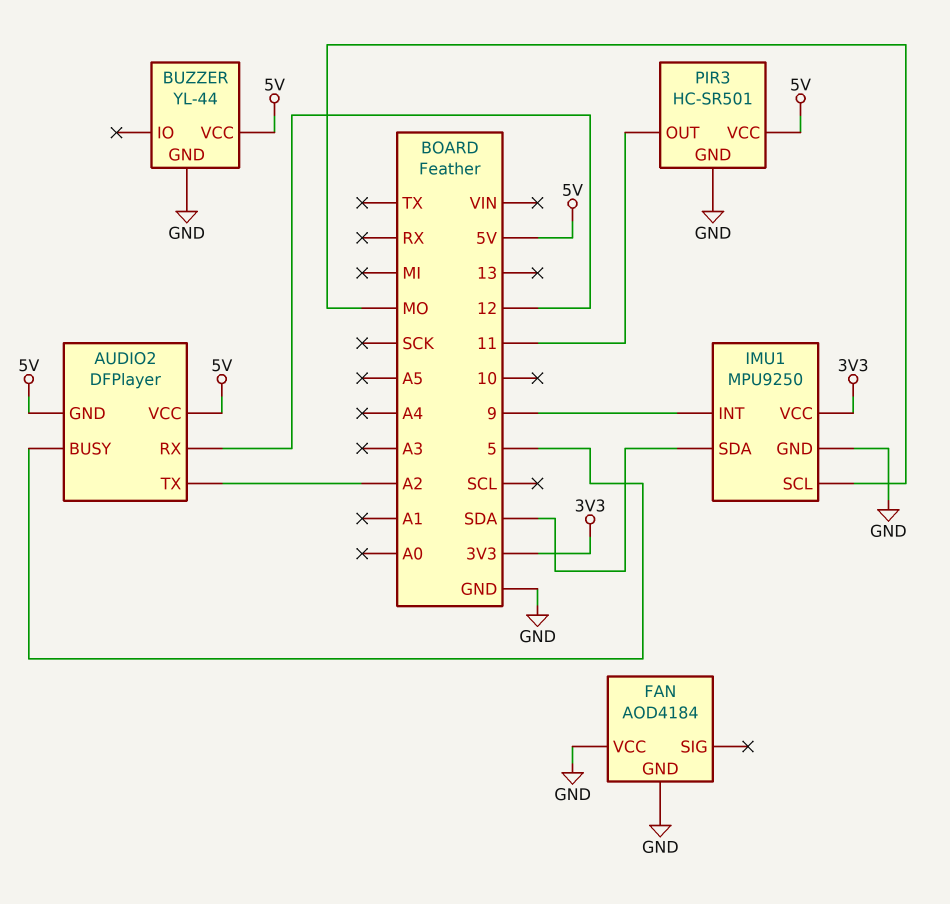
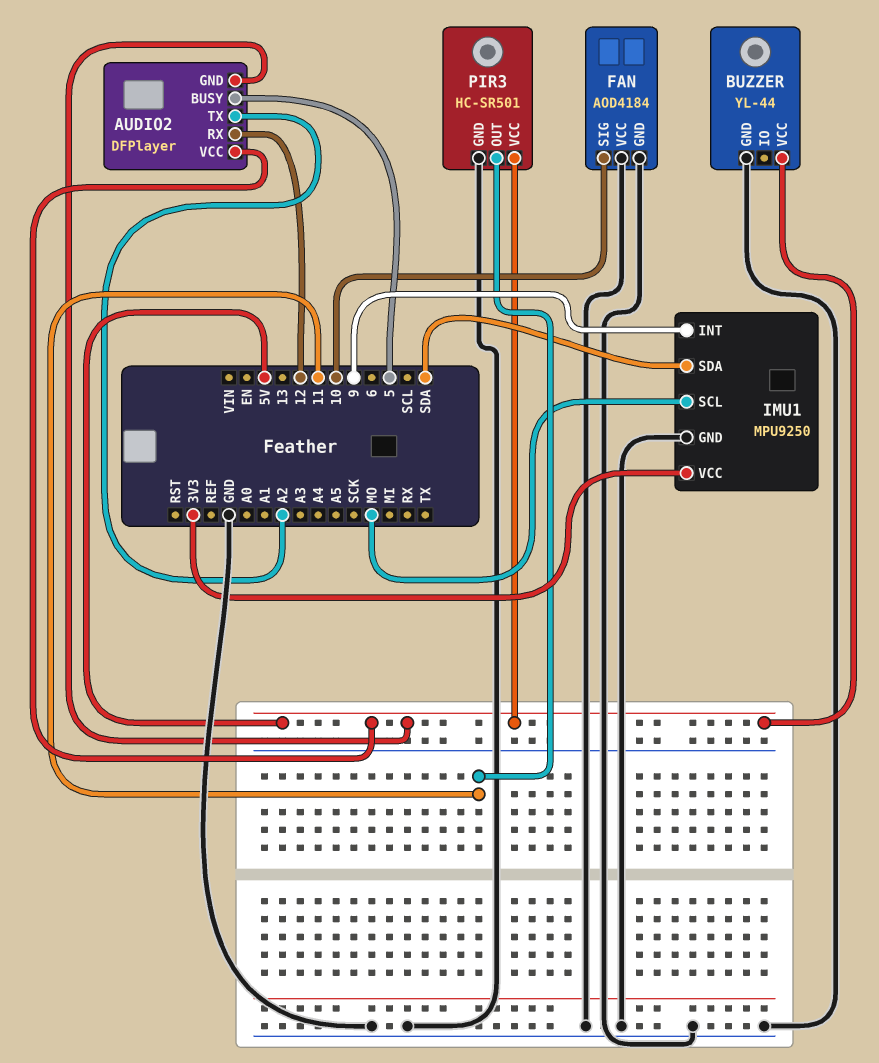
FAN pin SIG: none -> 10

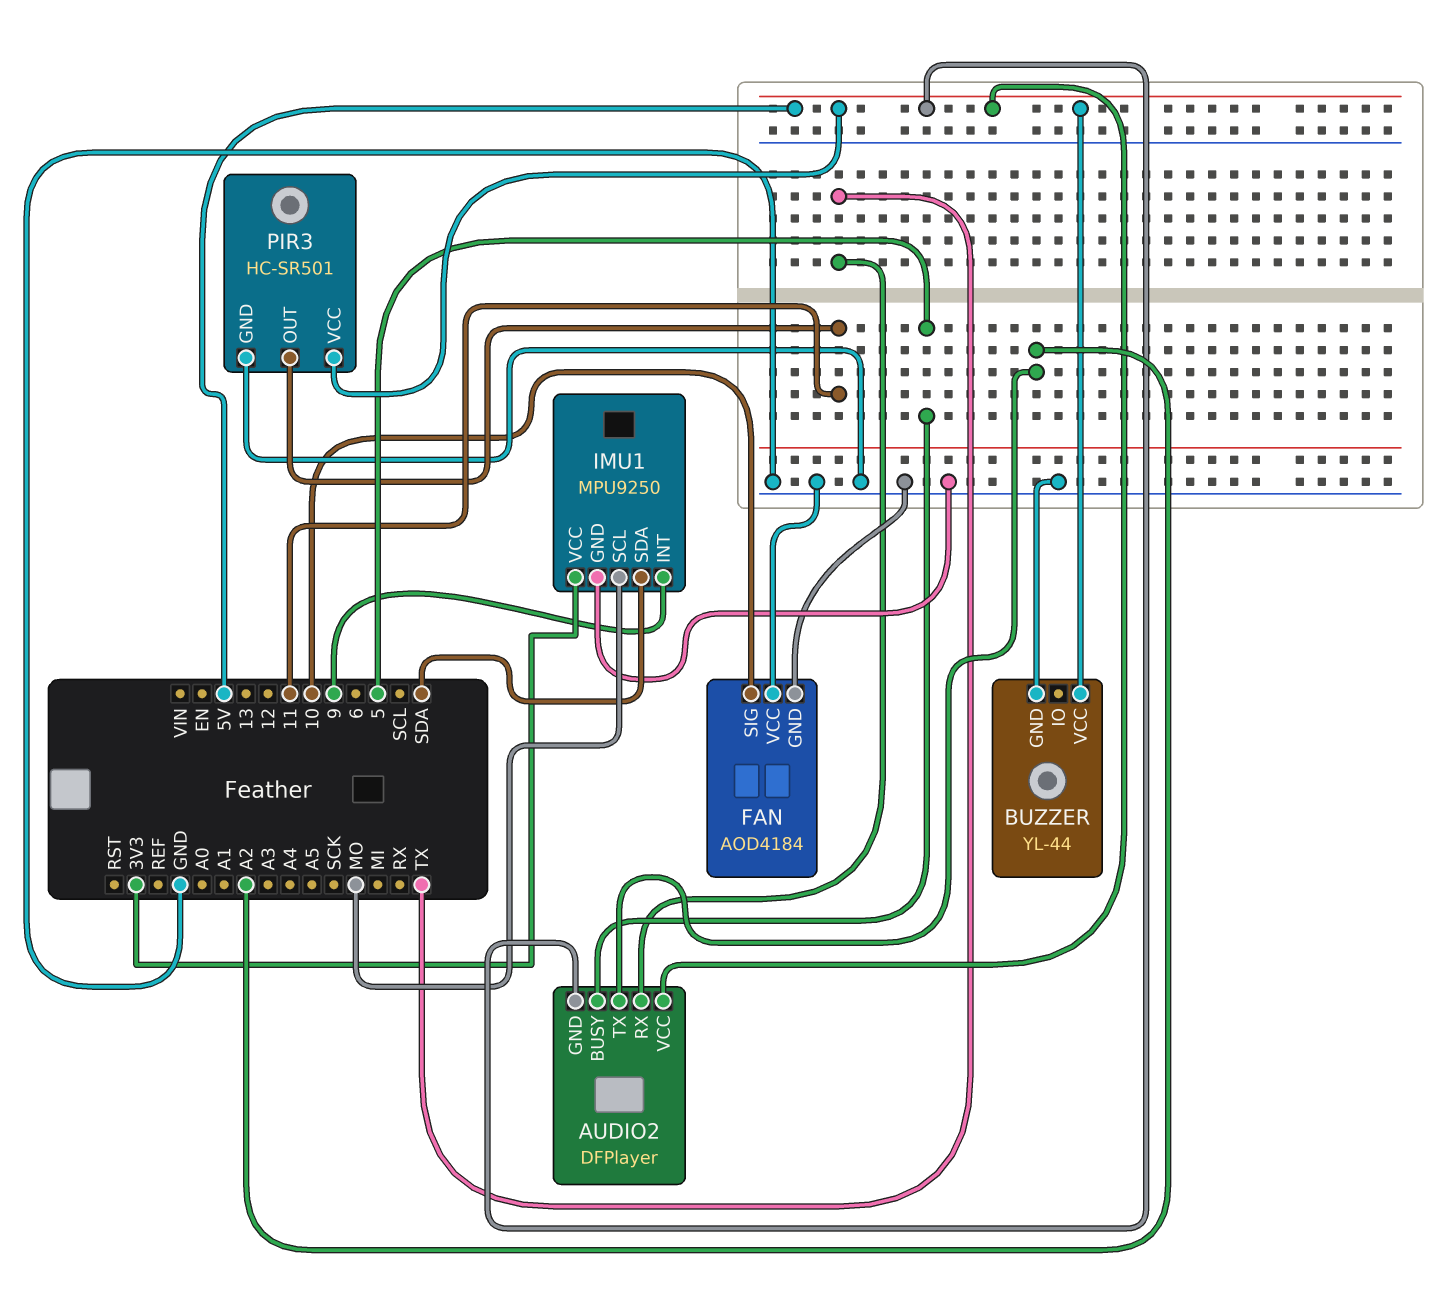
AUDIO2 pin RX: 12 -> TX

